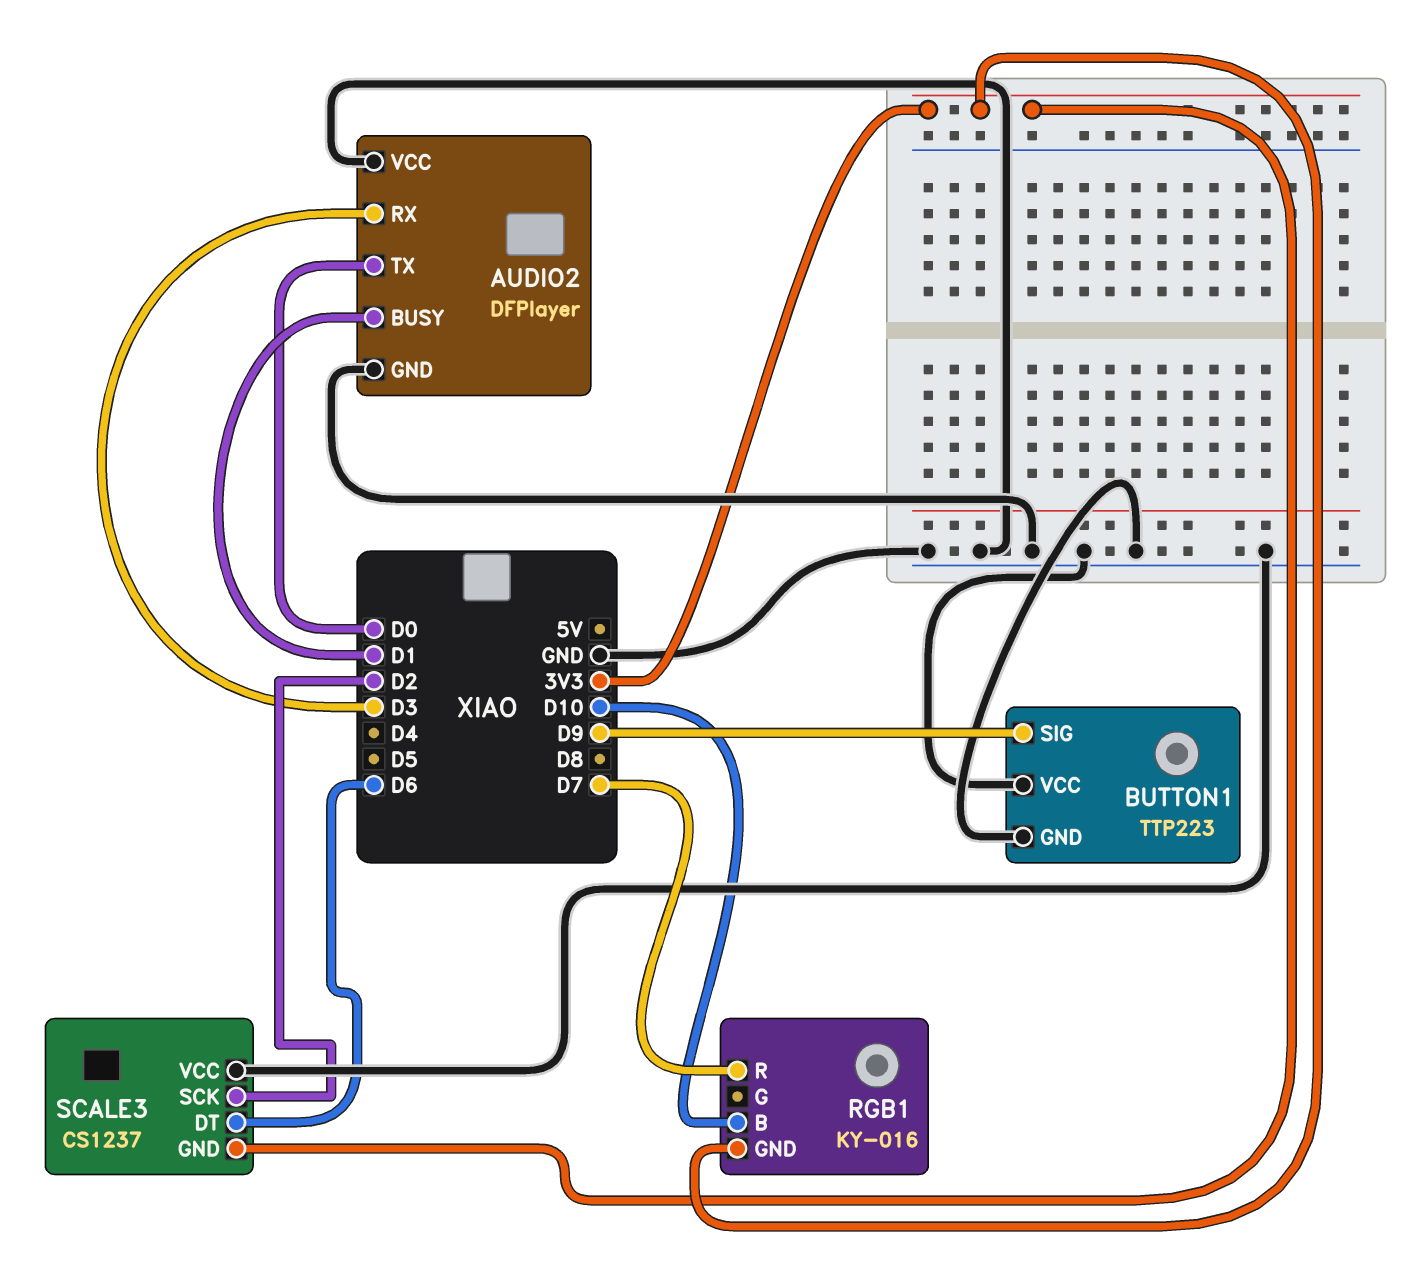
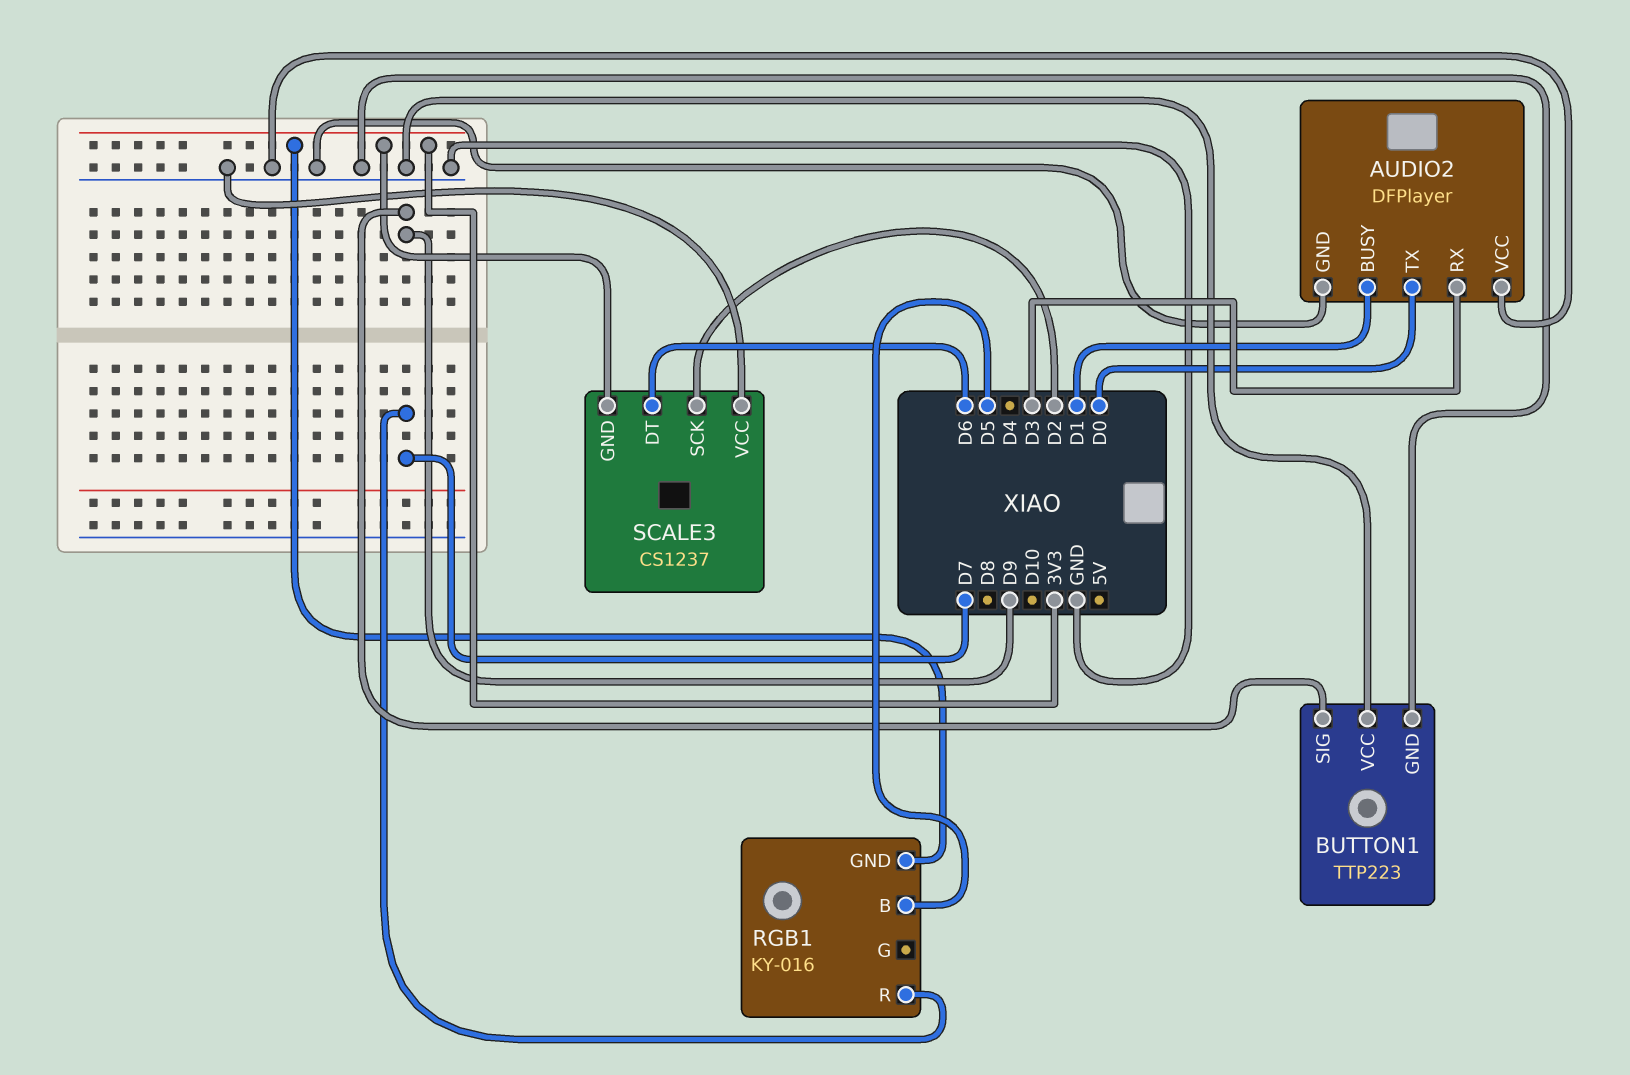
RGB1 pin B: D10 -> D5

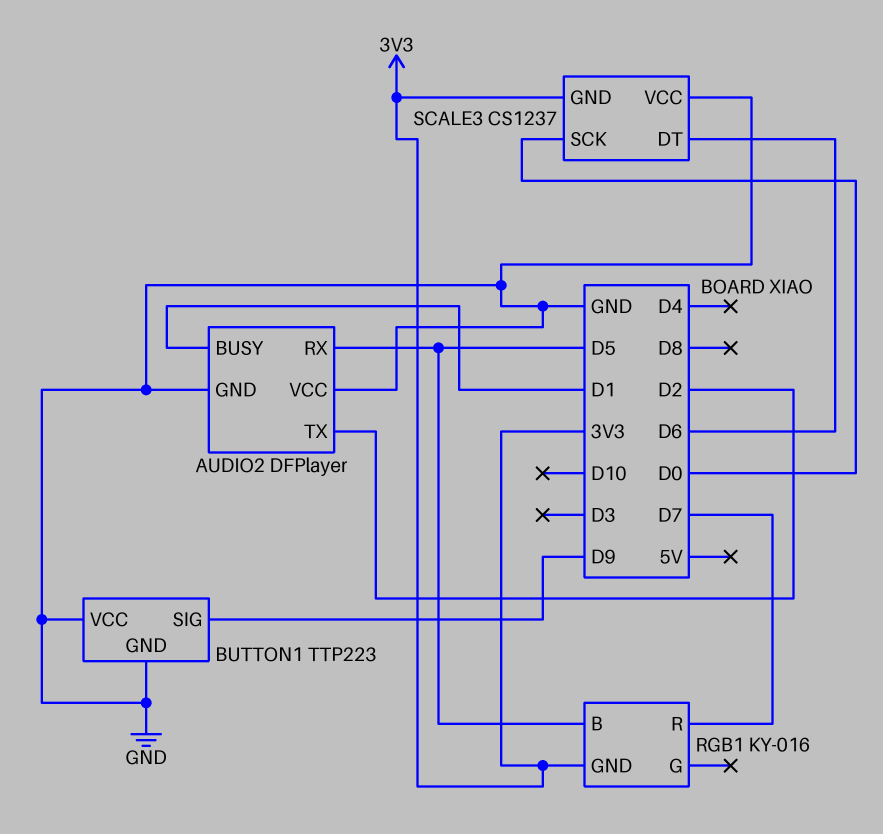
AUDIO2 pin RX: D3 -> D5
AUDIO2 pin TX: D0 -> D2
SCALE3 pin SCK: D2 -> D0

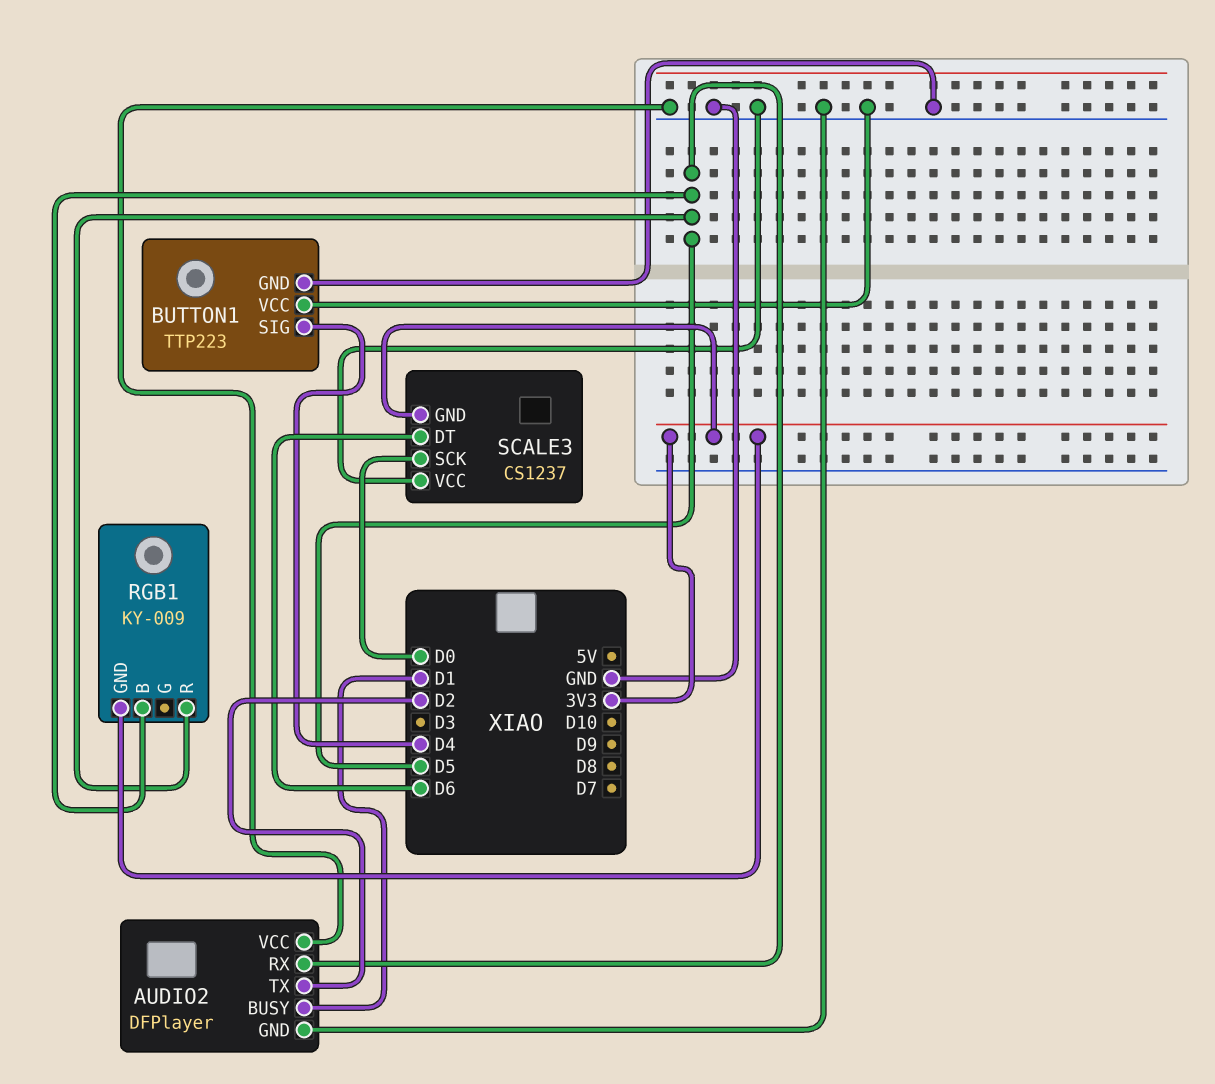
BUTTON1 pin SIG: D9 -> D4
RGB1: KY-016 -> KY-009
RGB1 pin R: D7 -> D5

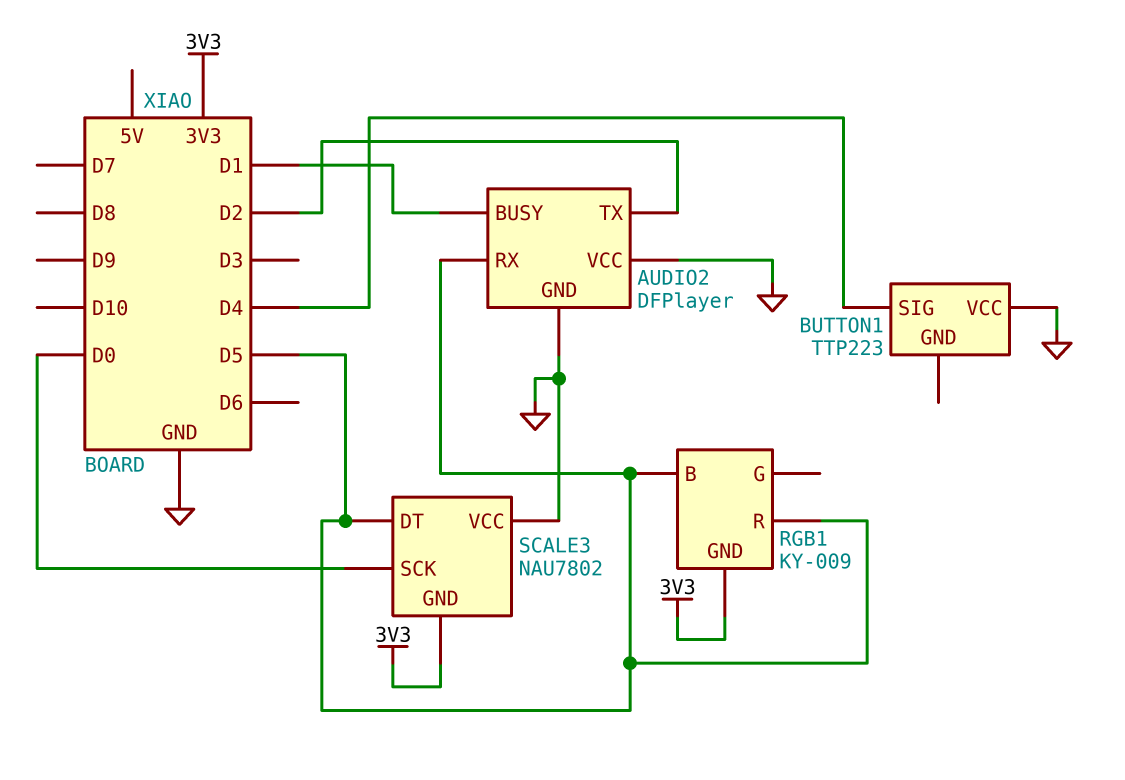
BUTTON1 pin GND: GND -> none
SCALE3: CS1237 -> NAU7802
SCALE3 pin DT: D6 -> D5

